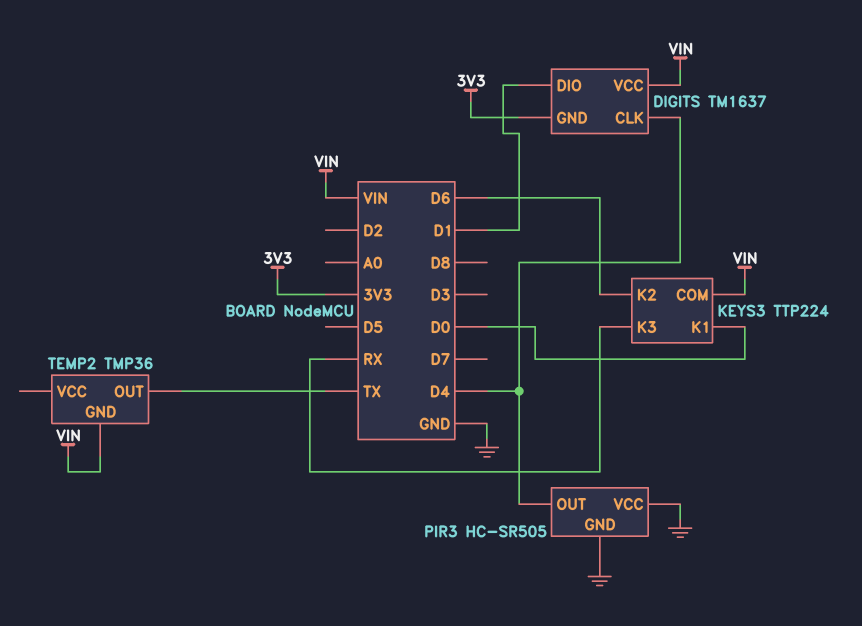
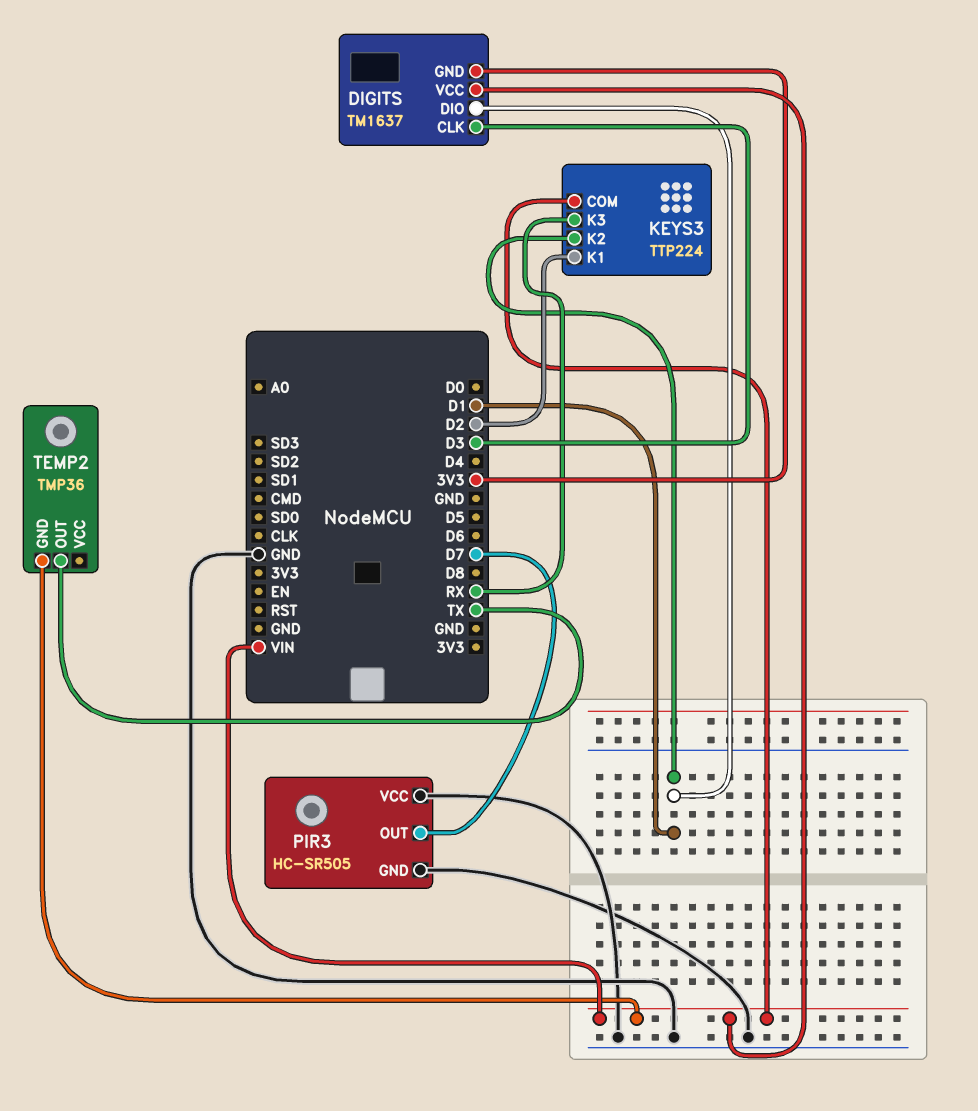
DIGITS pin CLK: D4 -> D3
KEYS3 pin K1: D0 -> D2
KEYS3 pin K2: D6 -> D1
PIR3 pin OUT: D4 -> D7

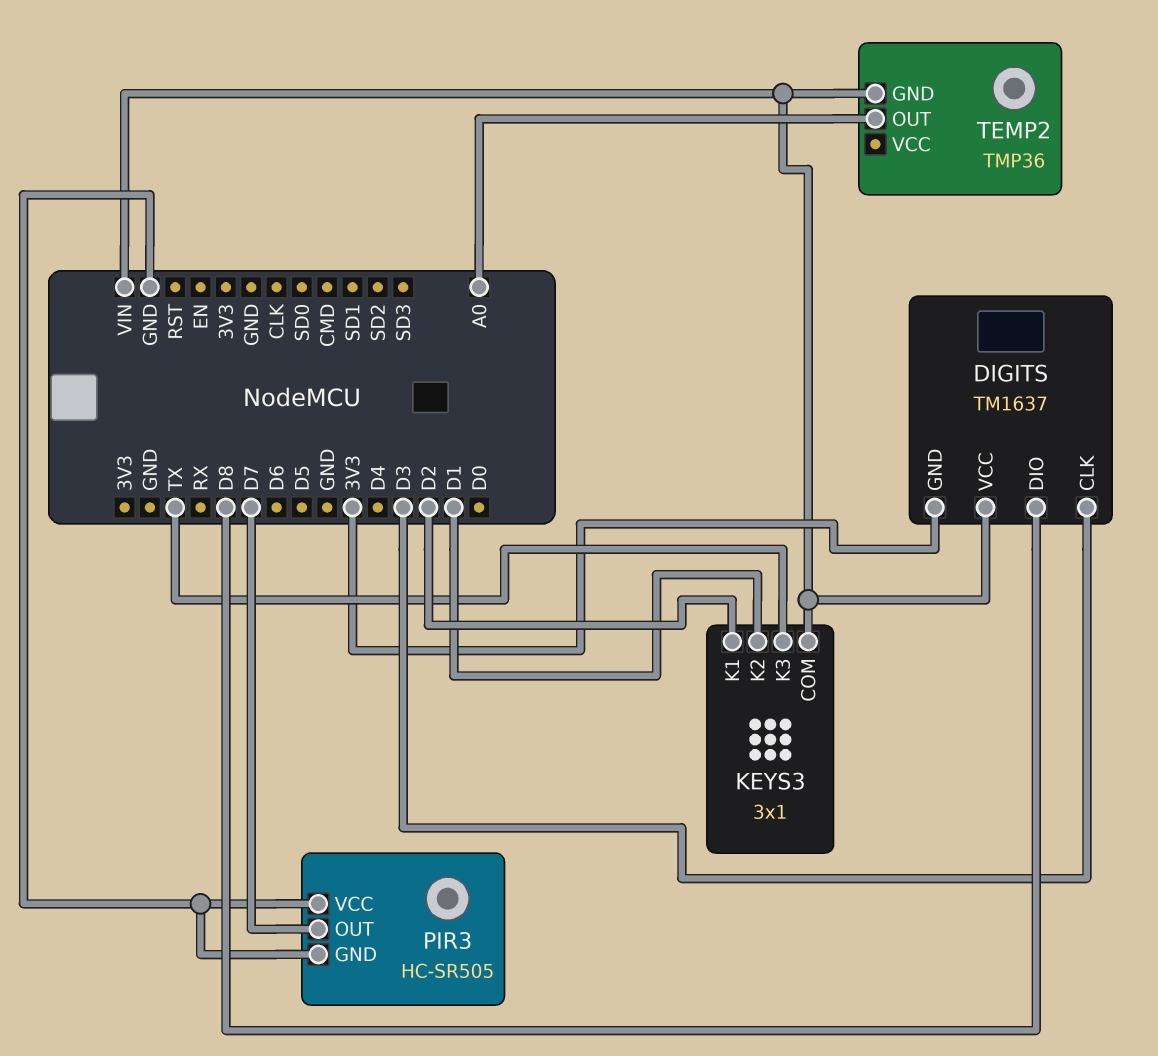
DIGITS pin DIO: D1 -> D8
KEYS3: TTP224 -> 3x1
KEYS3 pin K3: RX -> TX
TEMP2 pin OUT: TX -> A0

